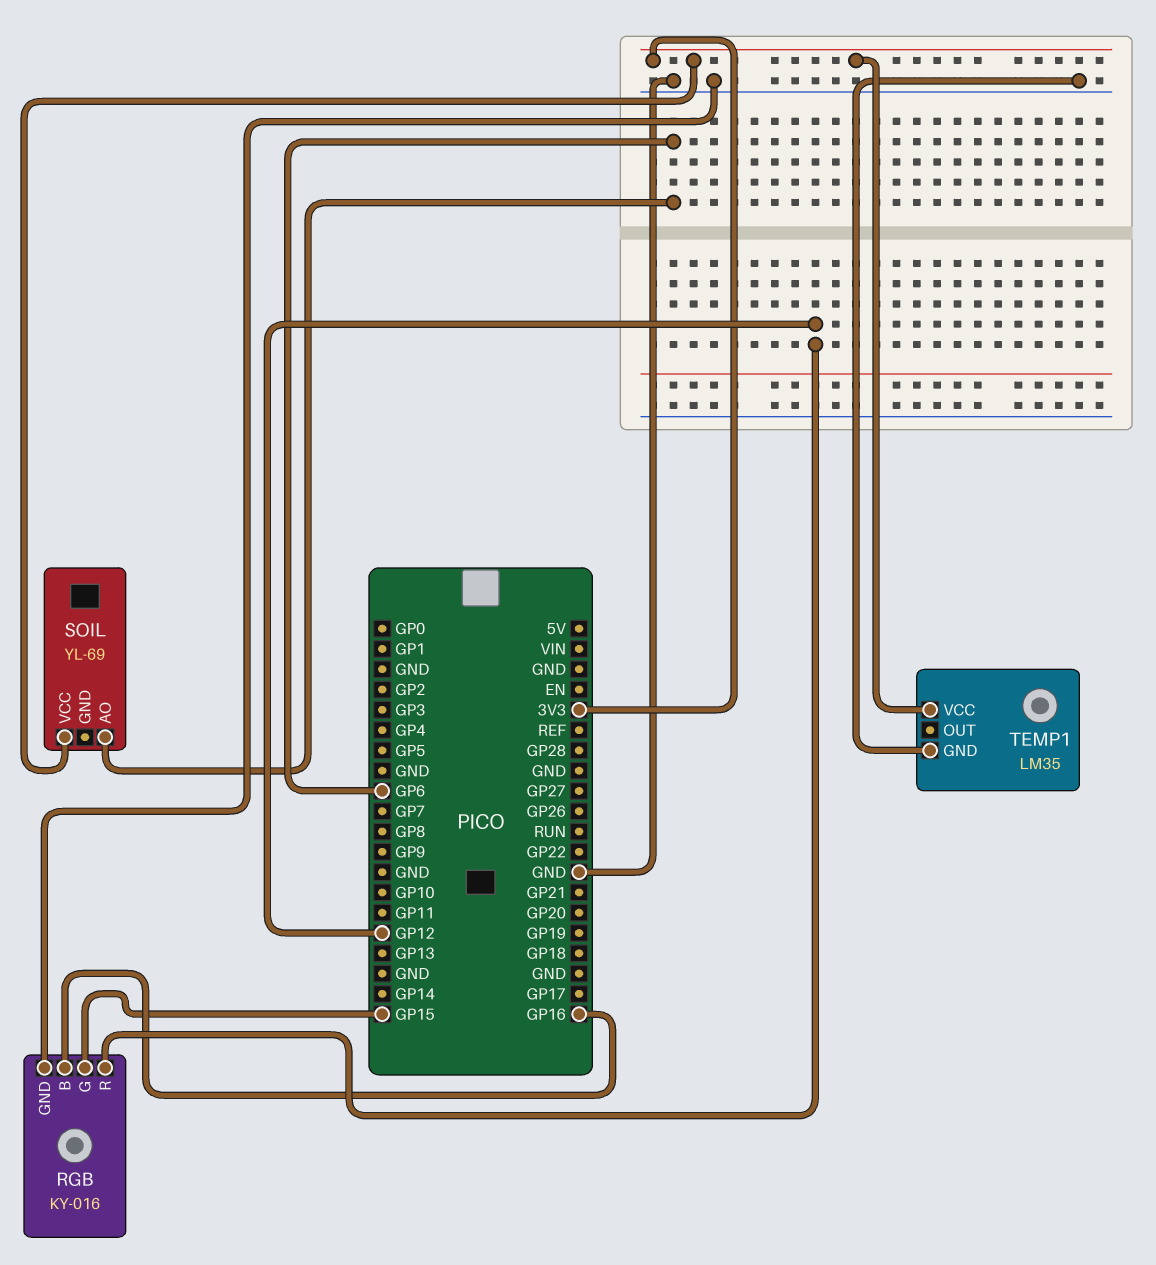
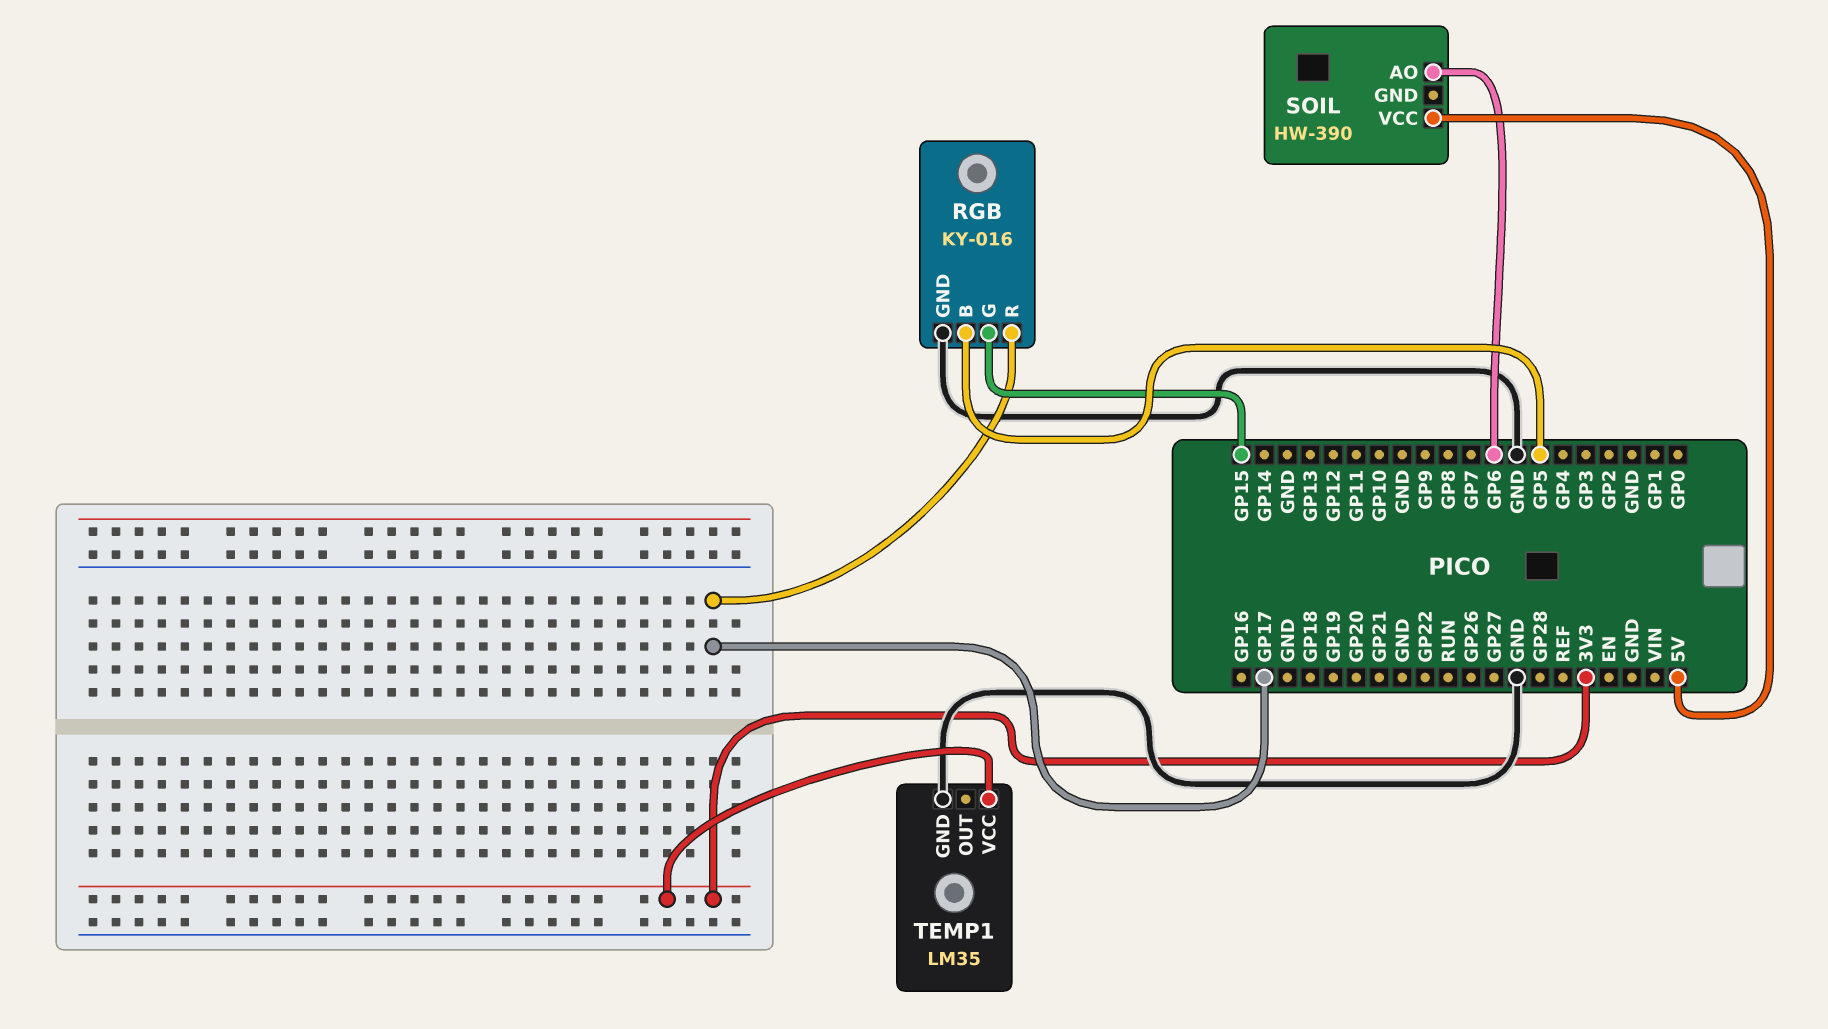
RGB pin B: GP16 -> GP5
RGB pin R: GP12 -> GP17
SOIL: YL-69 -> HW-390
SOIL pin VCC: 3V3 -> 5V

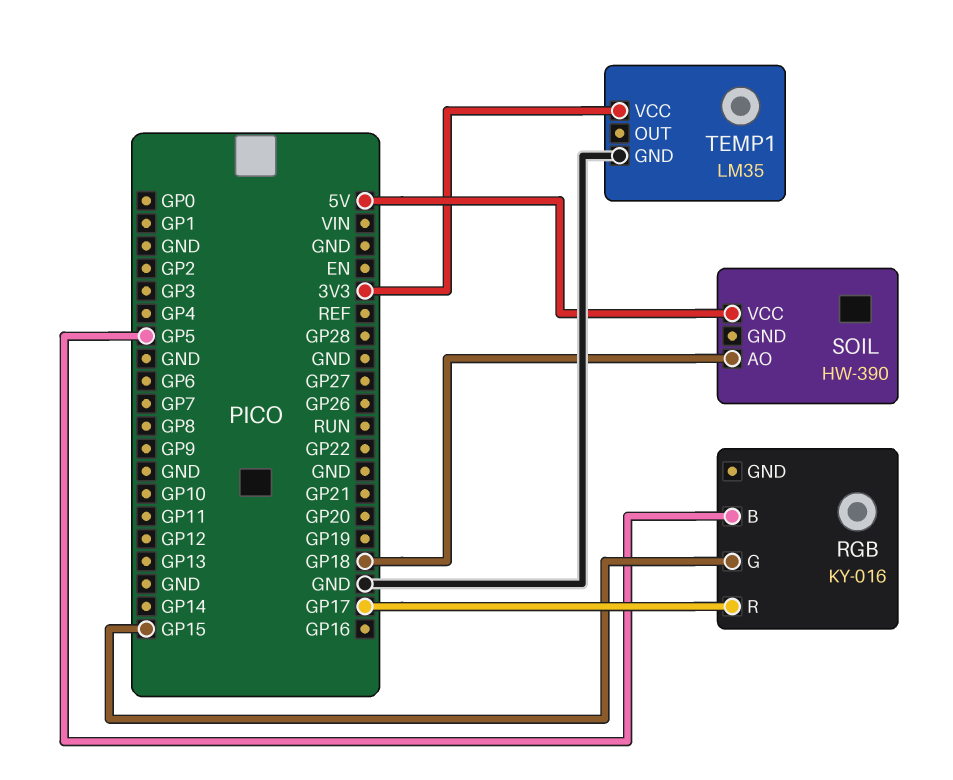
RGB pin GND: GND -> none
SOIL pin AO: GP6 -> GP18

